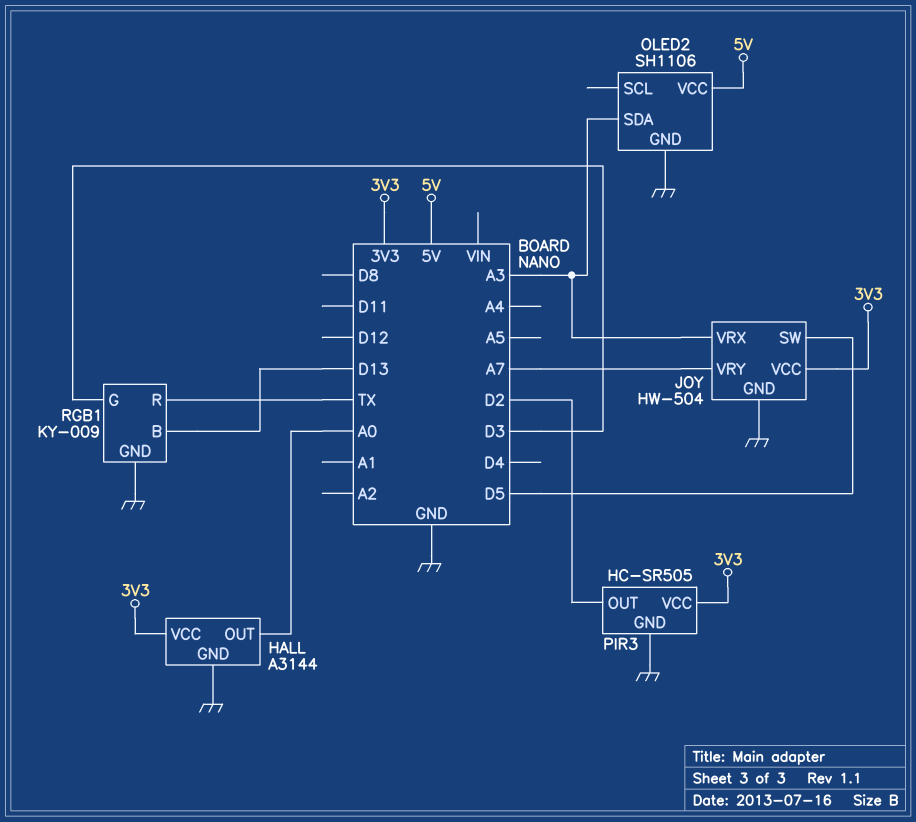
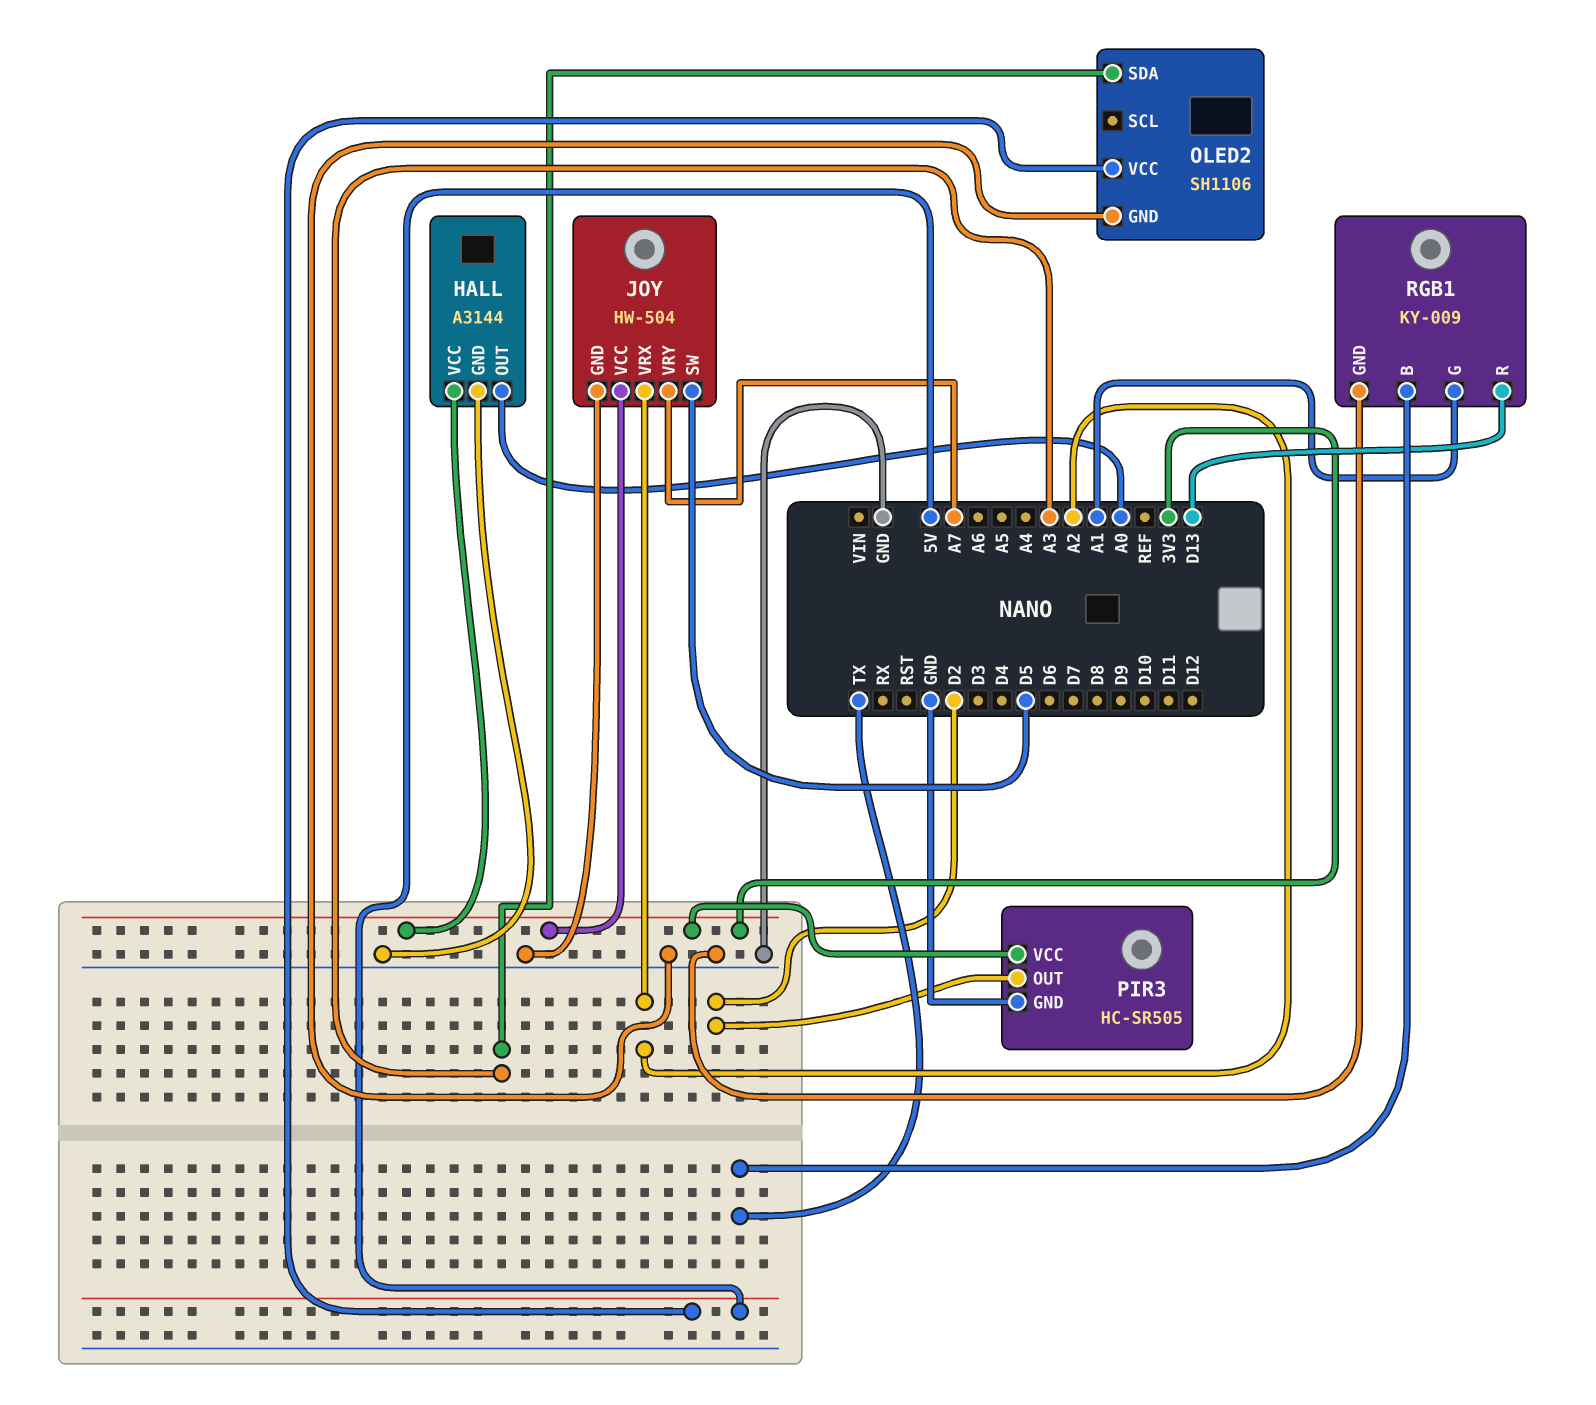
JOY pin VRX: A3 -> A2
RGB1 pin B: D13 -> TX
RGB1 pin G: D3 -> A1
RGB1 pin R: TX -> D13

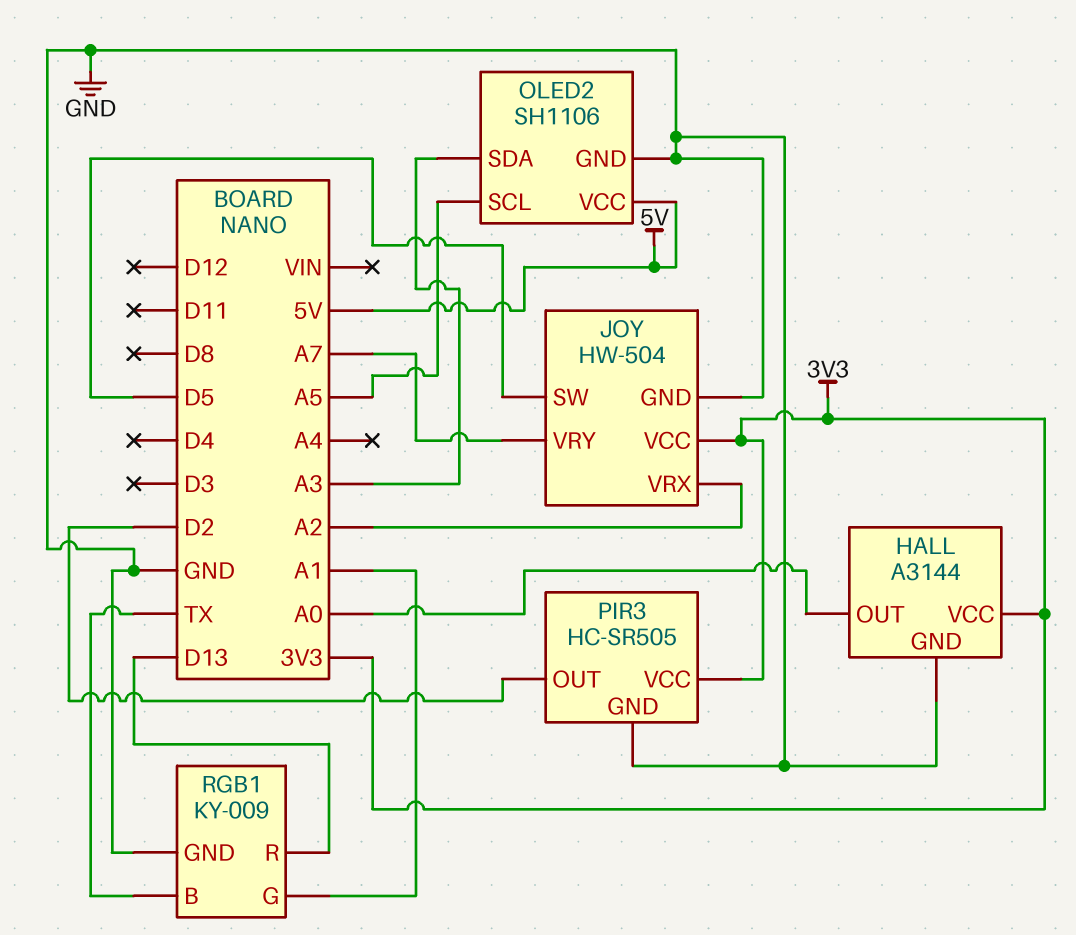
OLED2 pin SCL: none -> A5

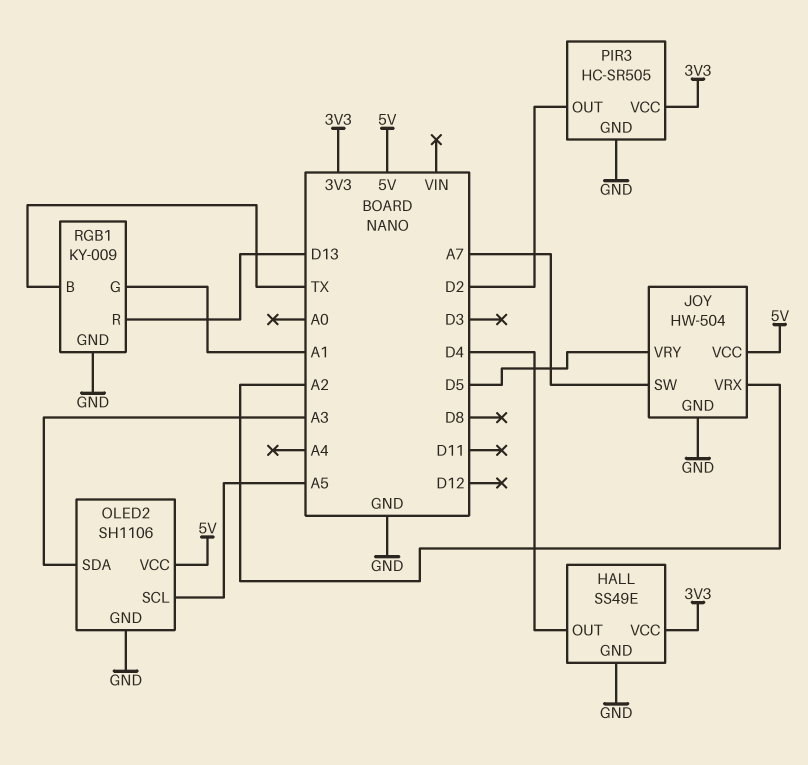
HALL: A3144 -> SS49E
HALL pin OUT: A0 -> D4
JOY pin SW: D5 -> A7
JOY pin VCC: 3V3 -> 5V
JOY pin VRY: A7 -> D5

